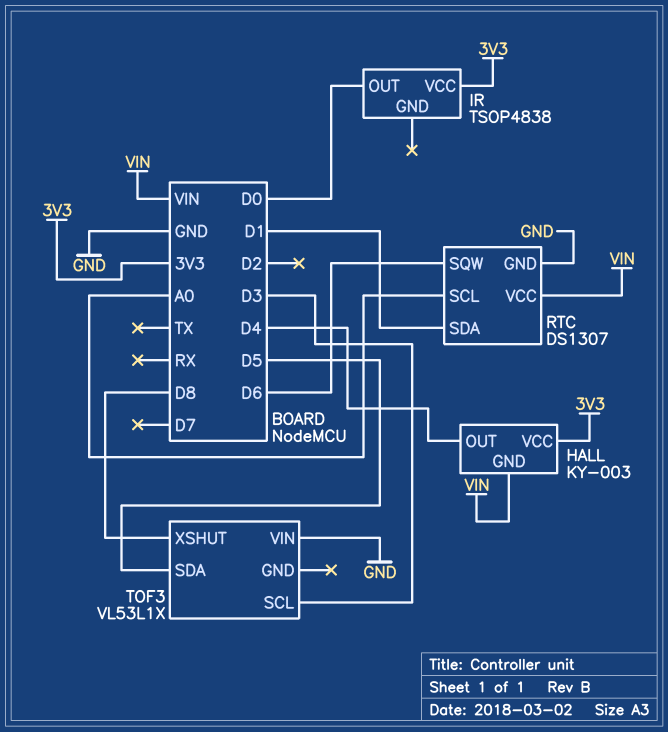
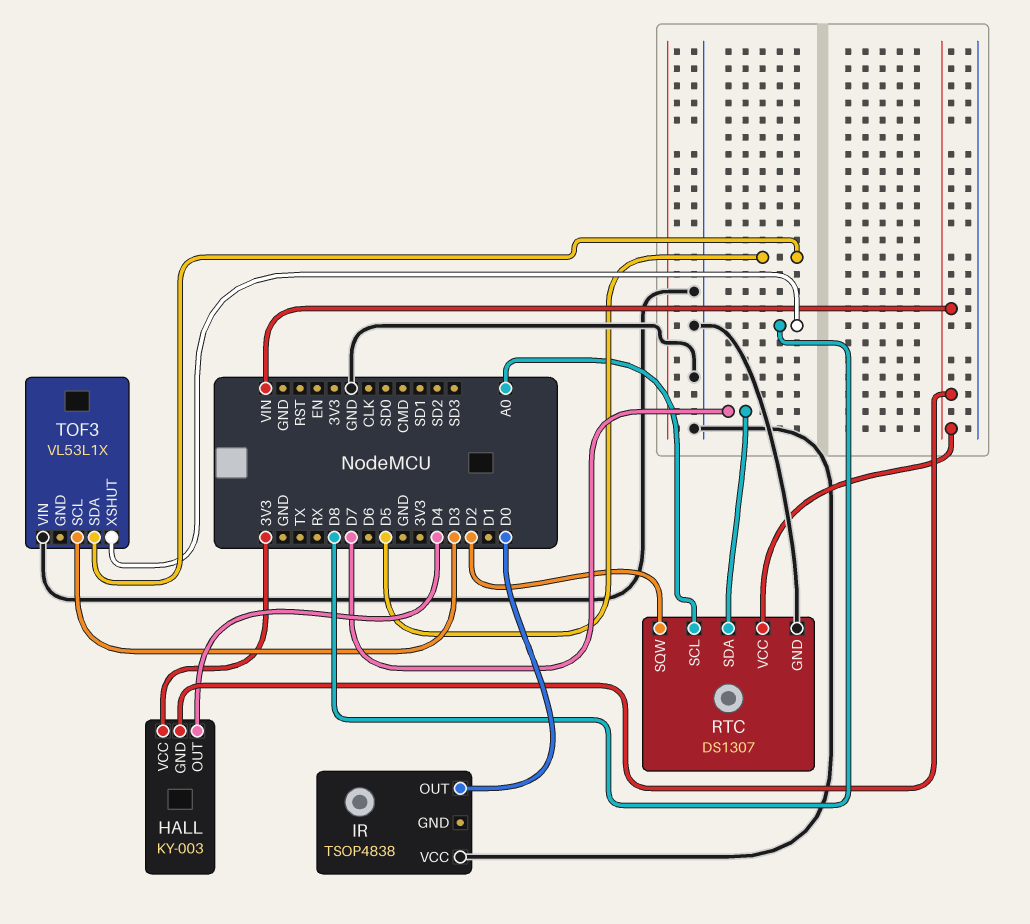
IR pin VCC: 3V3 -> GND
RTC pin SDA: D1 -> D7
RTC pin SQW: D6 -> D2

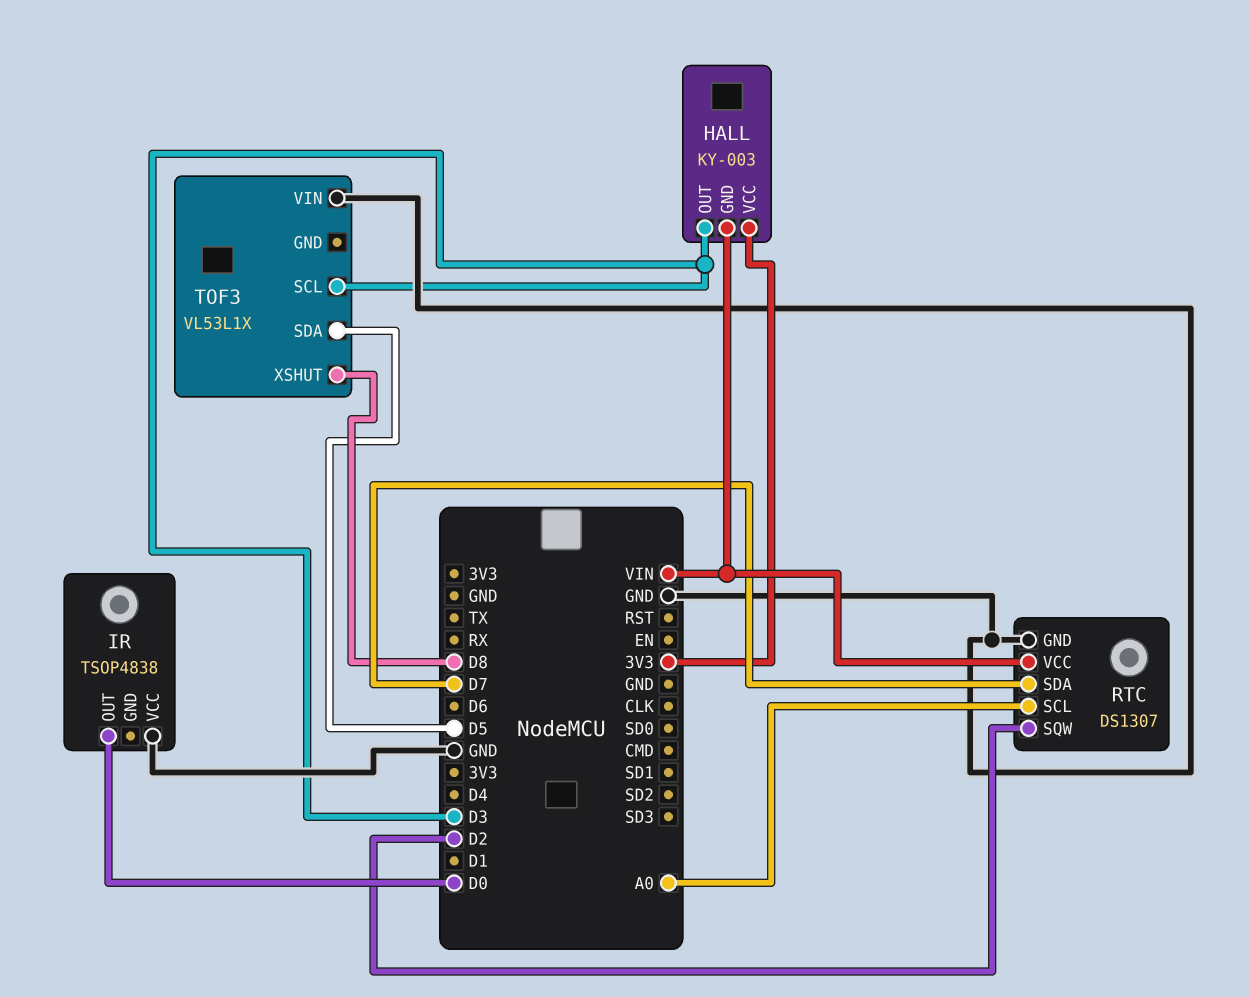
HALL pin OUT: D4 -> D3

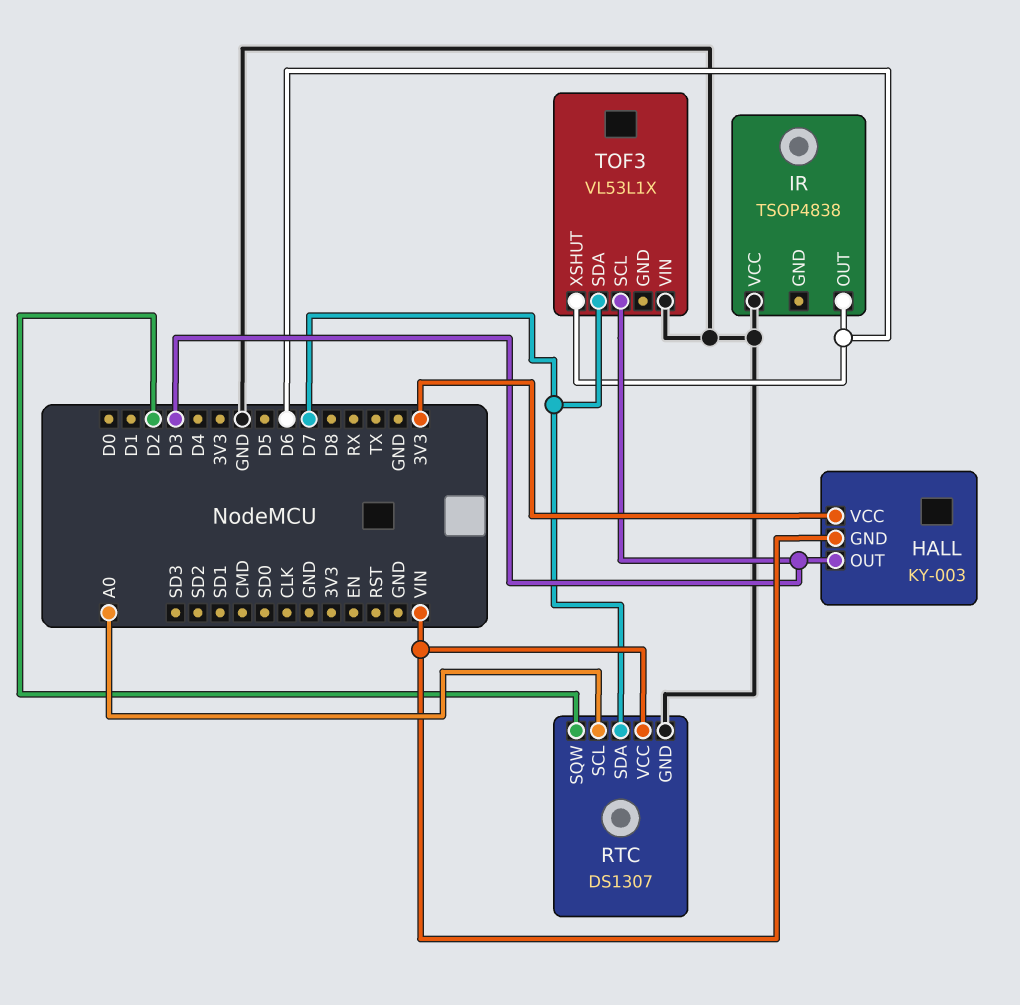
IR pin OUT: D0 -> D6
TOF3 pin SDA: D5 -> D7
TOF3 pin XSHUT: D8 -> D6

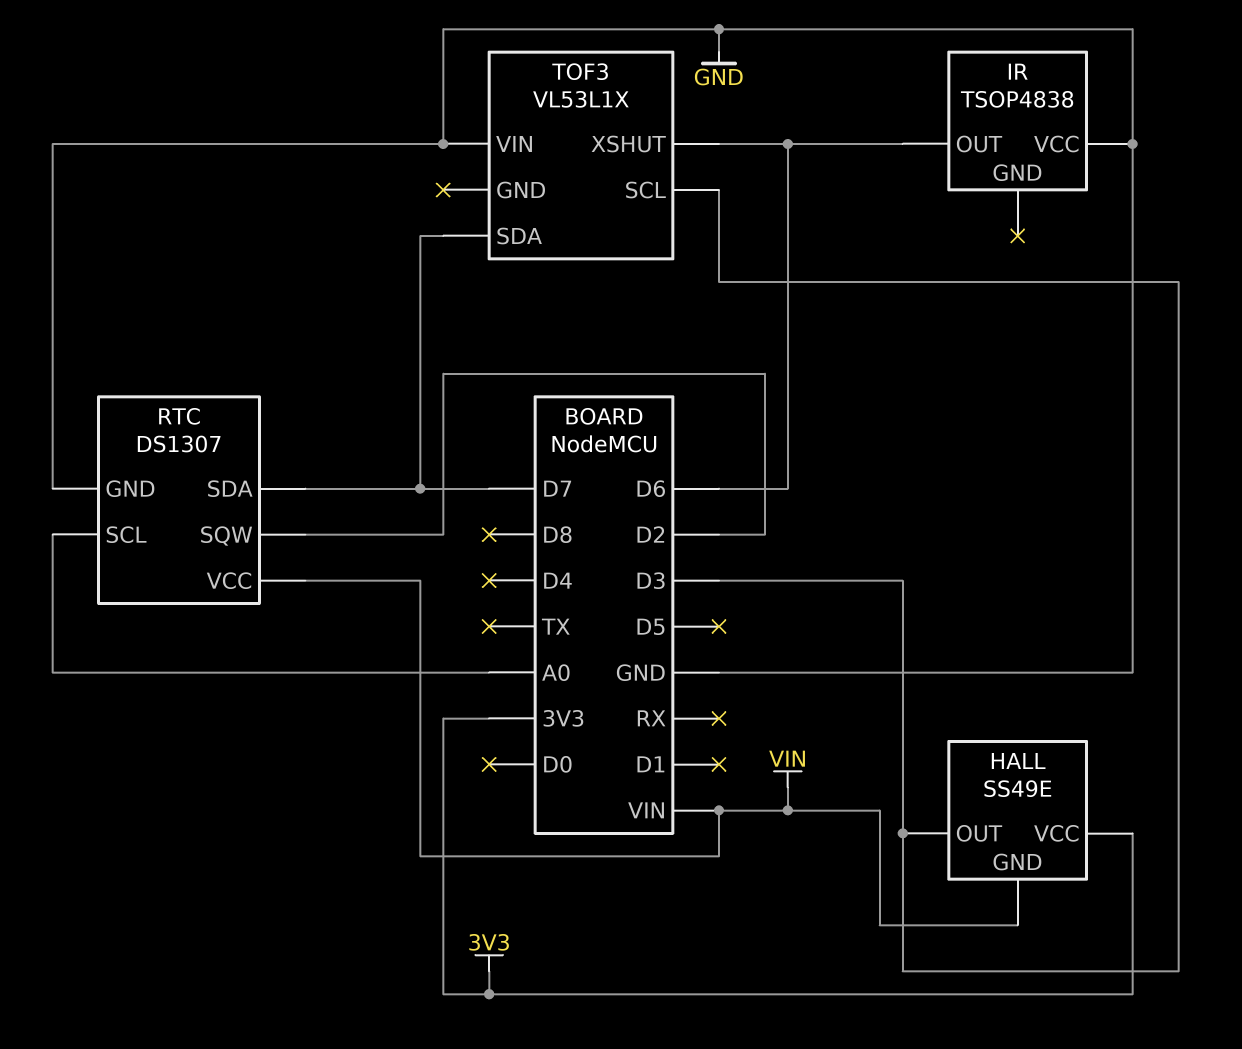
HALL: KY-003 -> SS49E

